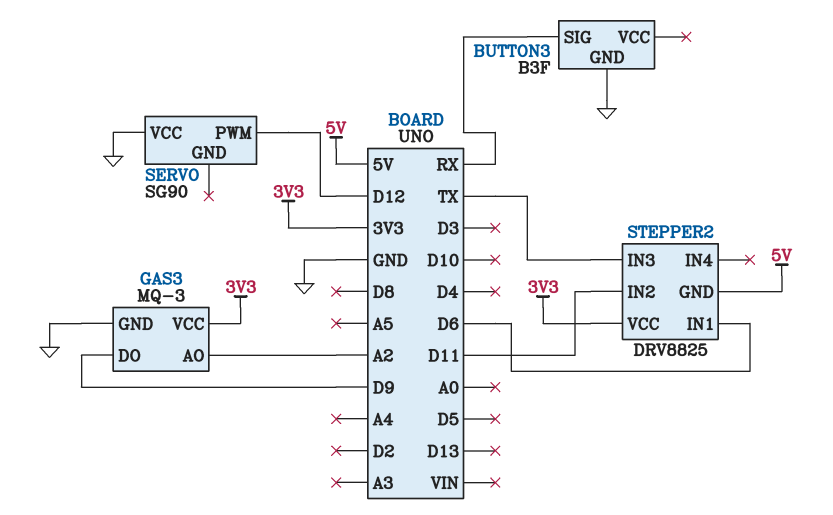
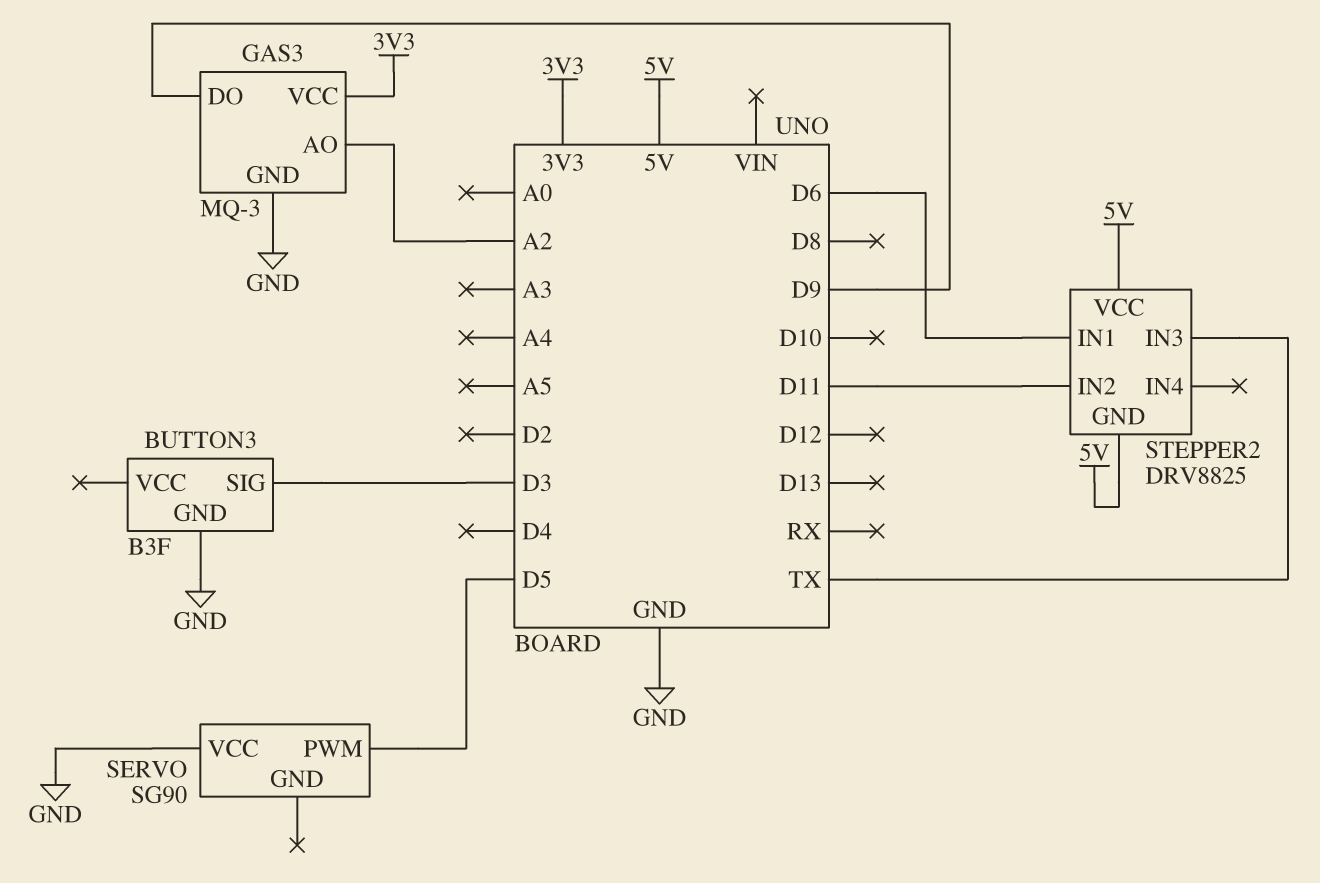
BUTTON3 pin SIG: RX -> D3
SERVO pin PWM: D12 -> D5
STEPPER2 pin VCC: 3V3 -> 5V

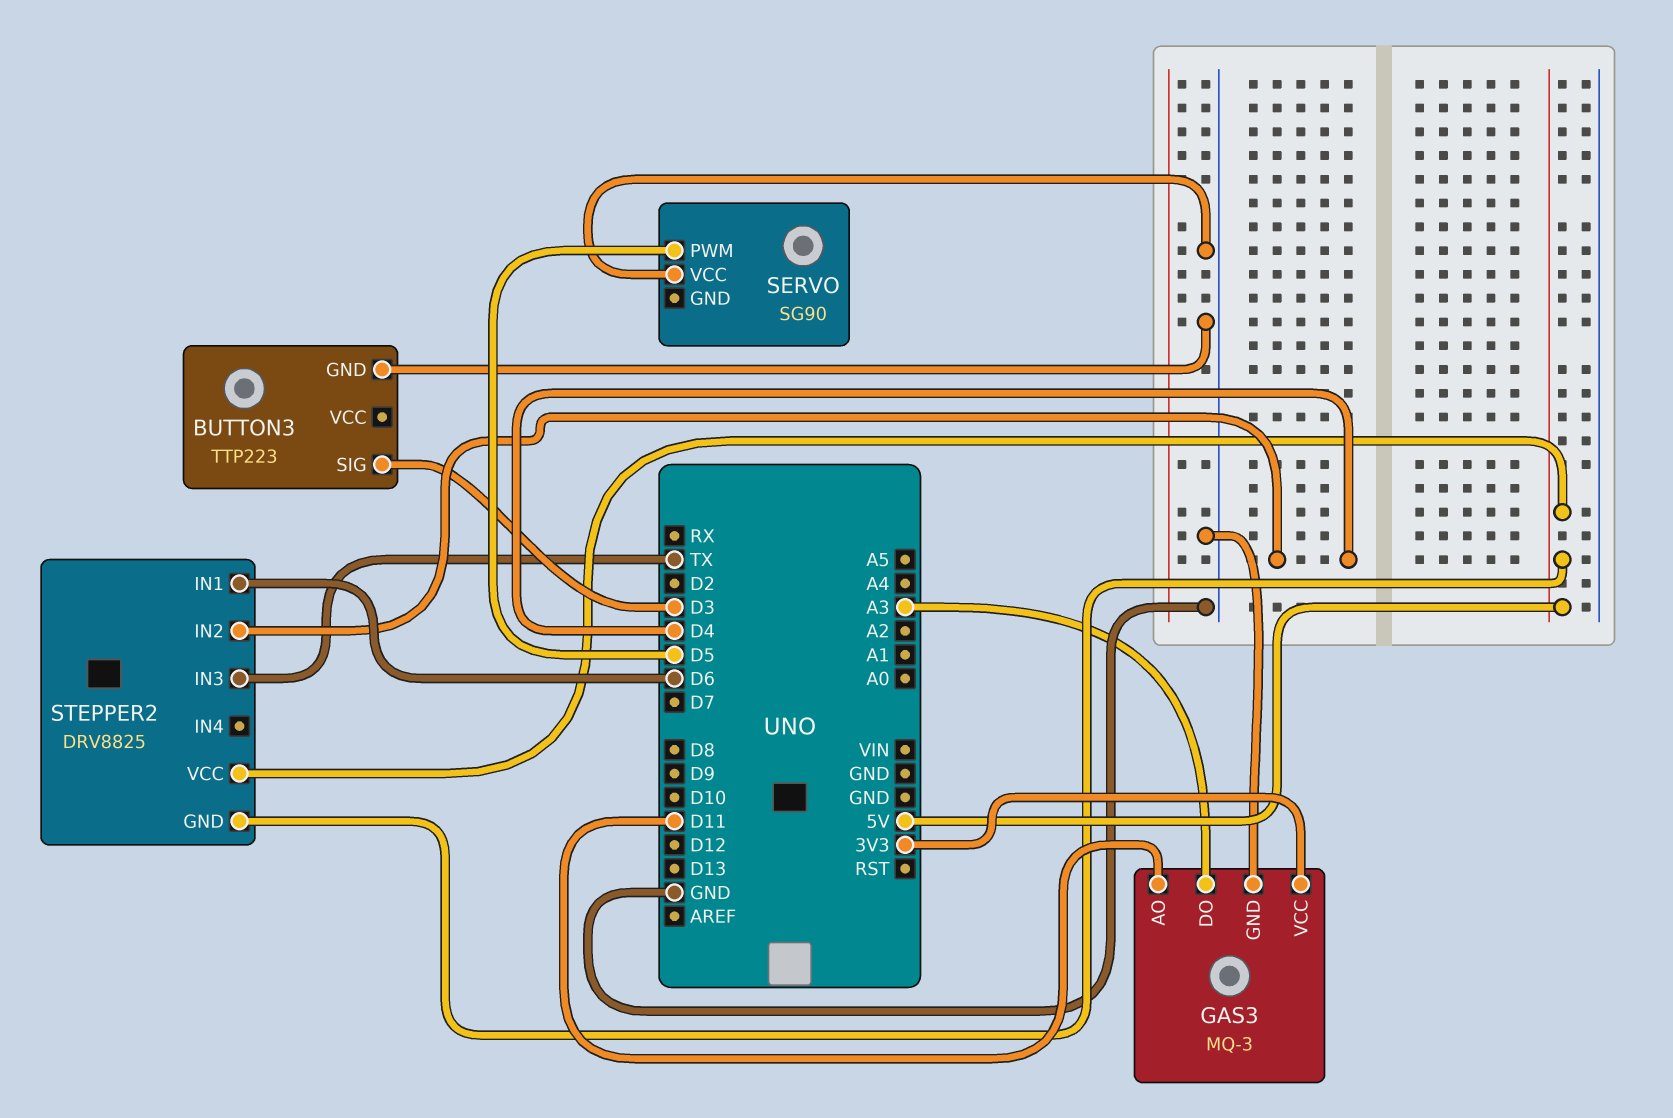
BUTTON3: B3F -> TTP223
GAS3 pin AO: A2 -> D11
GAS3 pin DO: D9 -> A3
STEPPER2 pin IN2: D11 -> D4

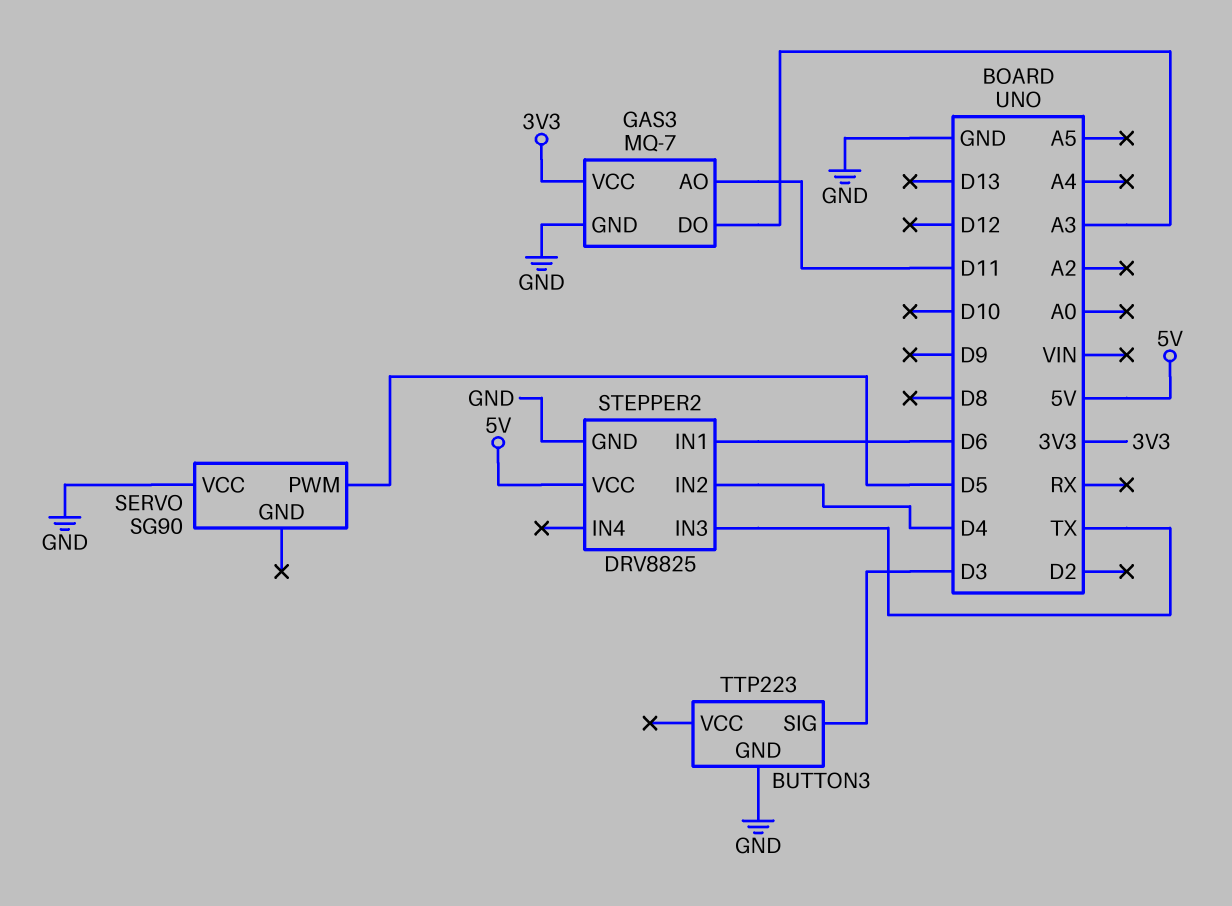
GAS3: MQ-3 -> MQ-7
STEPPER2 pin GND: 5V -> GND

